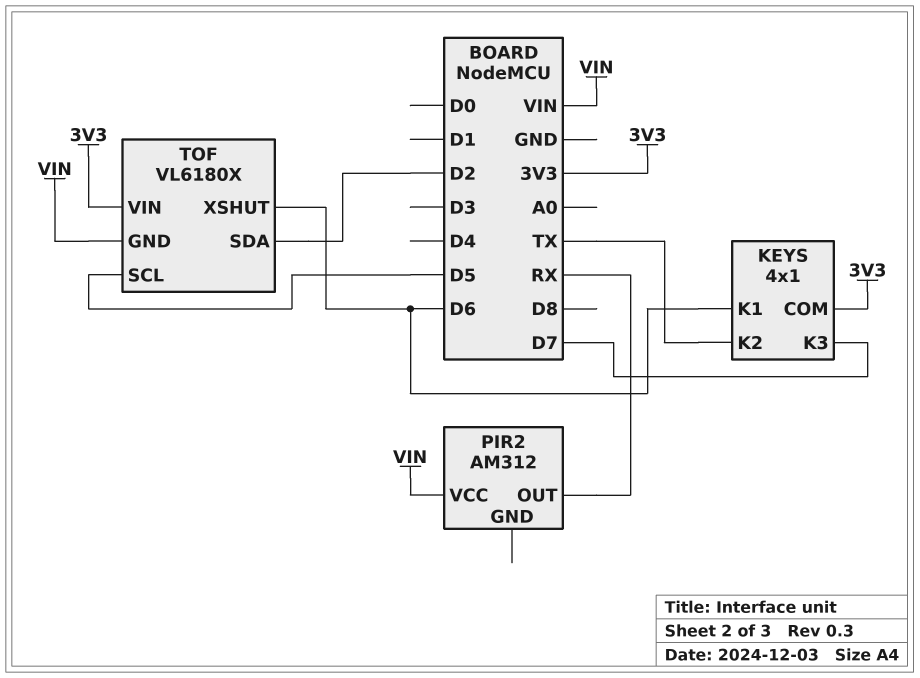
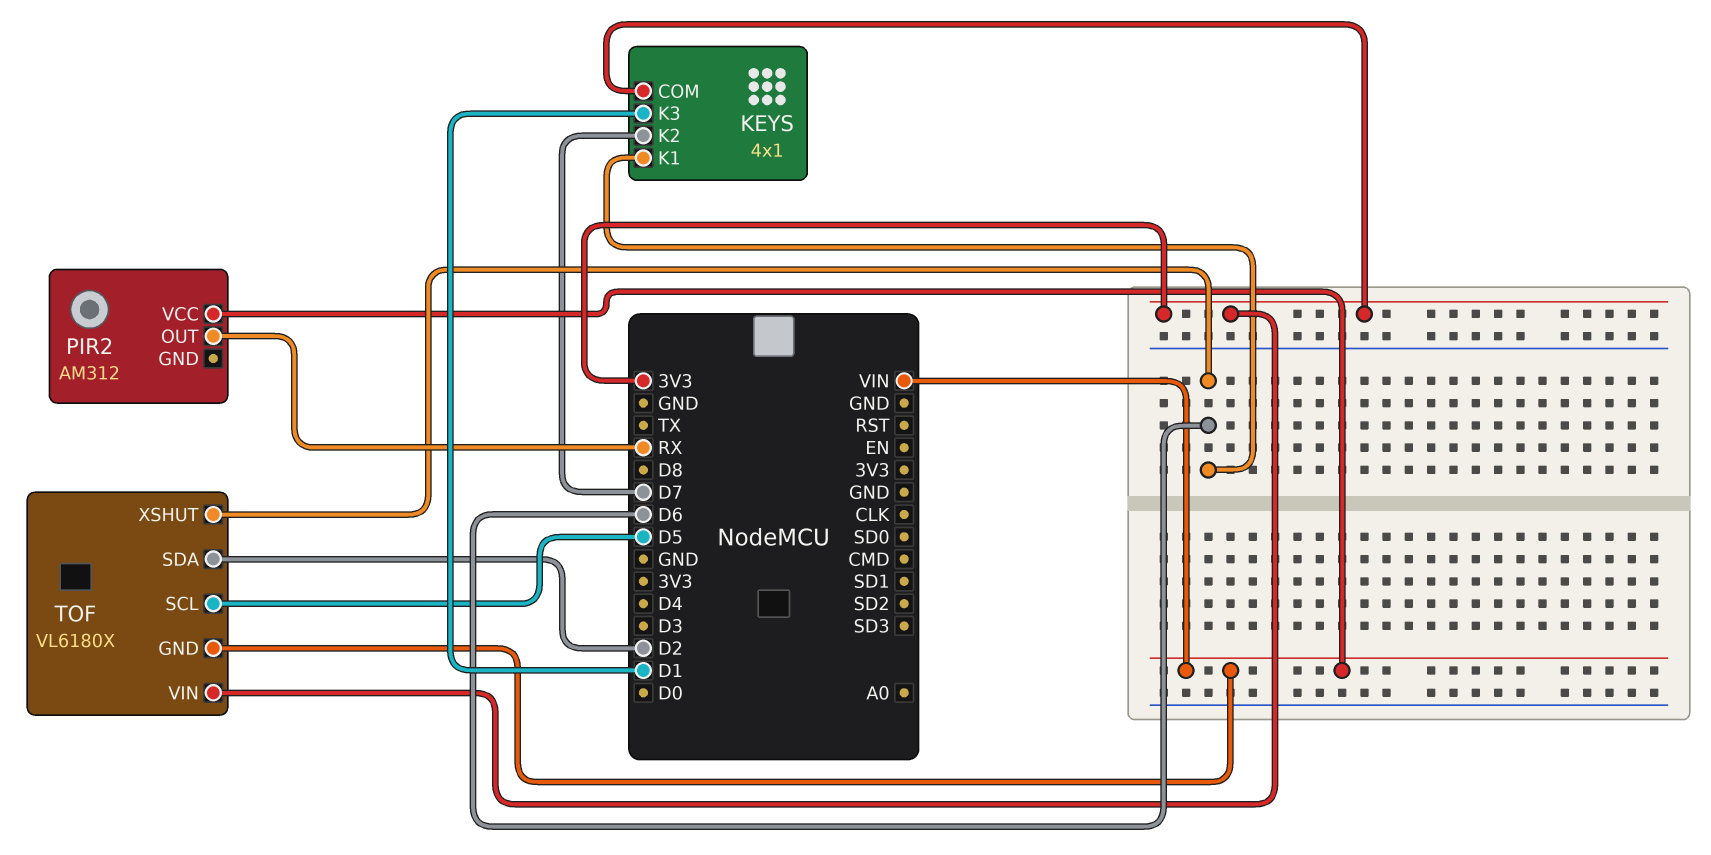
KEYS pin K2: TX -> D7
KEYS pin K3: D7 -> D1

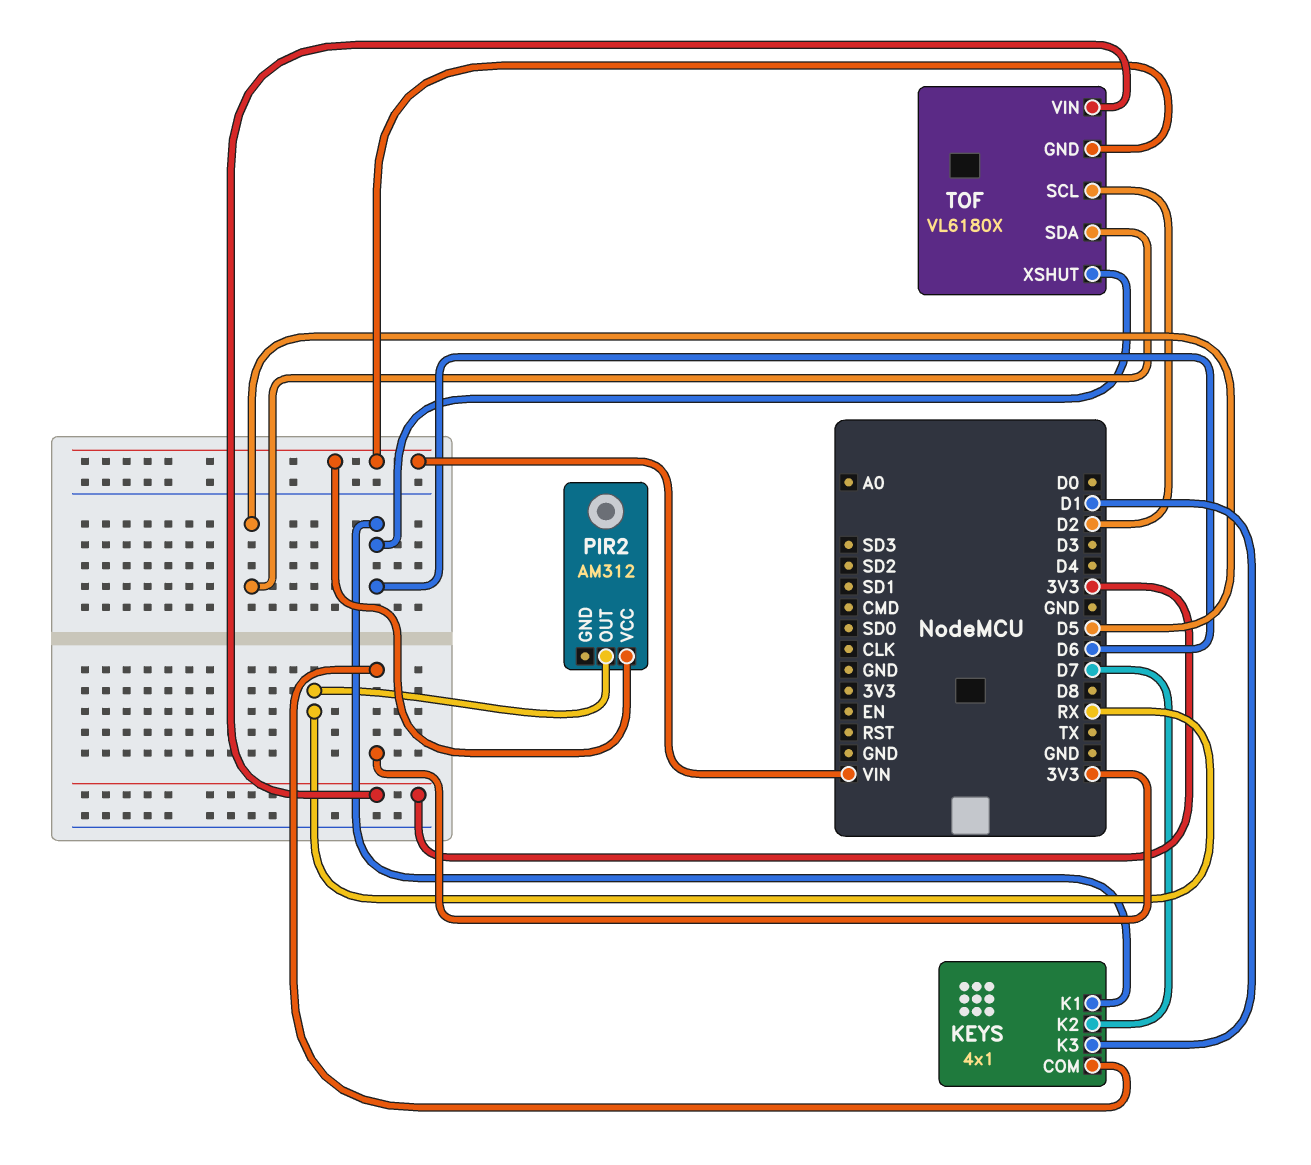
TOF pin SCL: D5 -> D2
TOF pin SDA: D2 -> D5

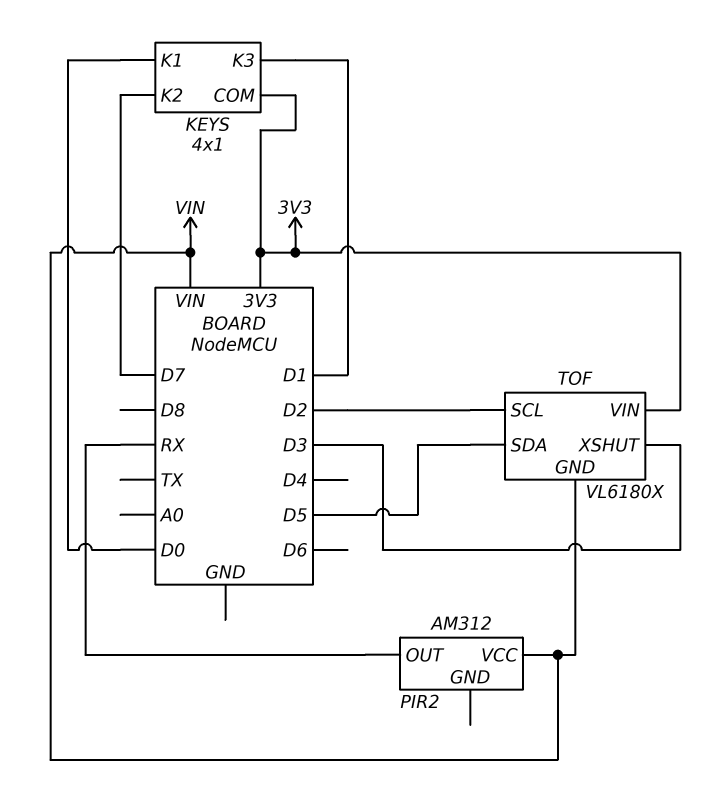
KEYS pin K1: D6 -> D0
TOF pin XSHUT: D6 -> D3

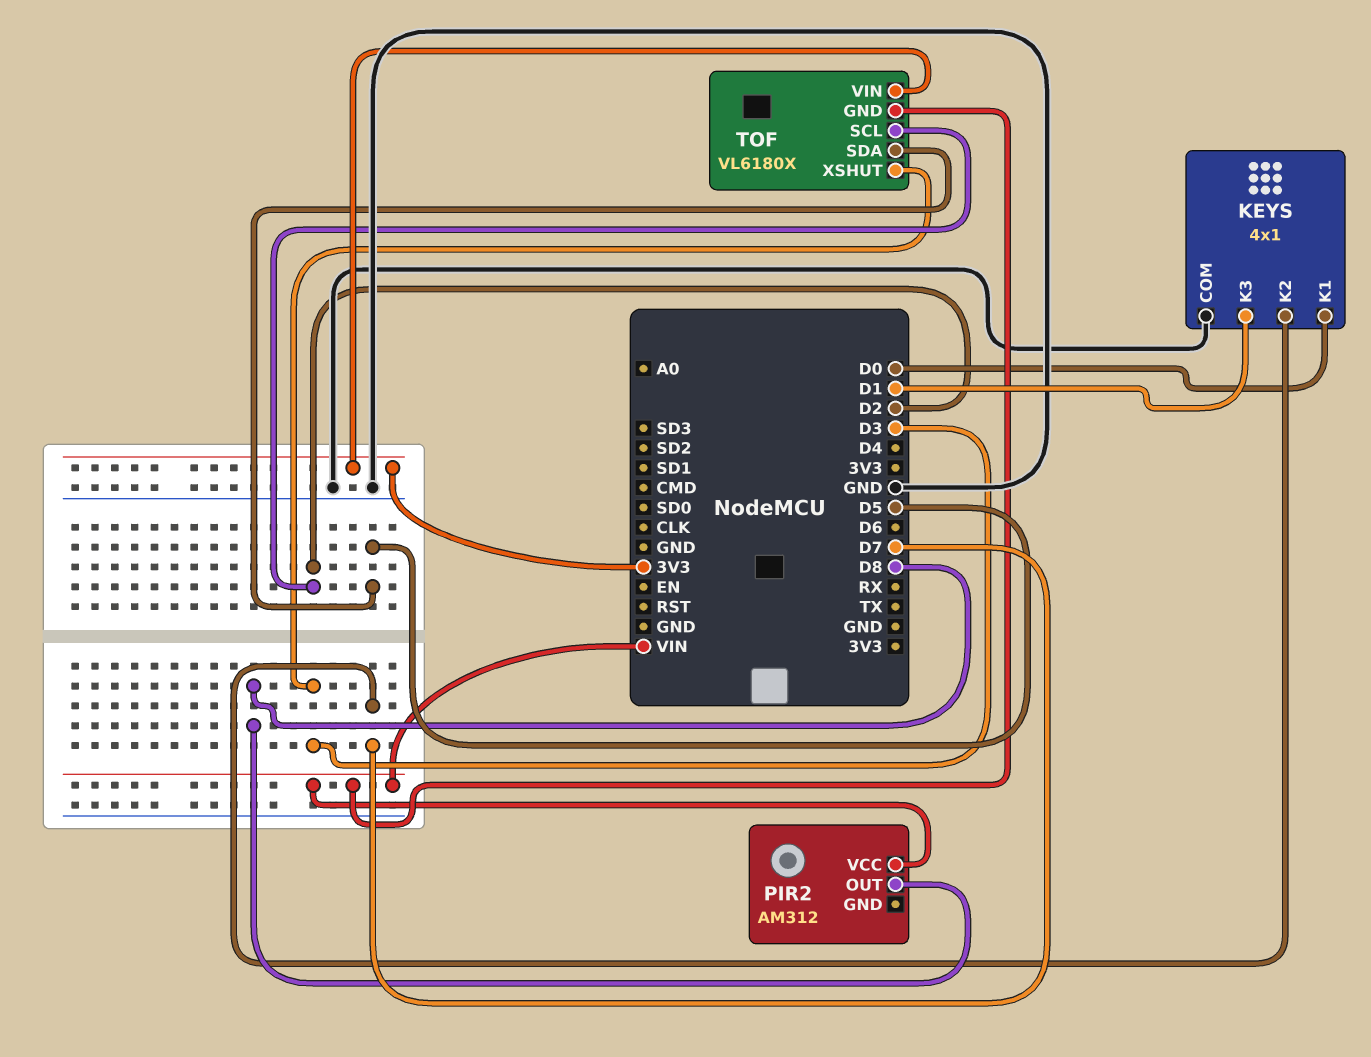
KEYS pin COM: 3V3 -> GND
PIR2 pin OUT: RX -> D8

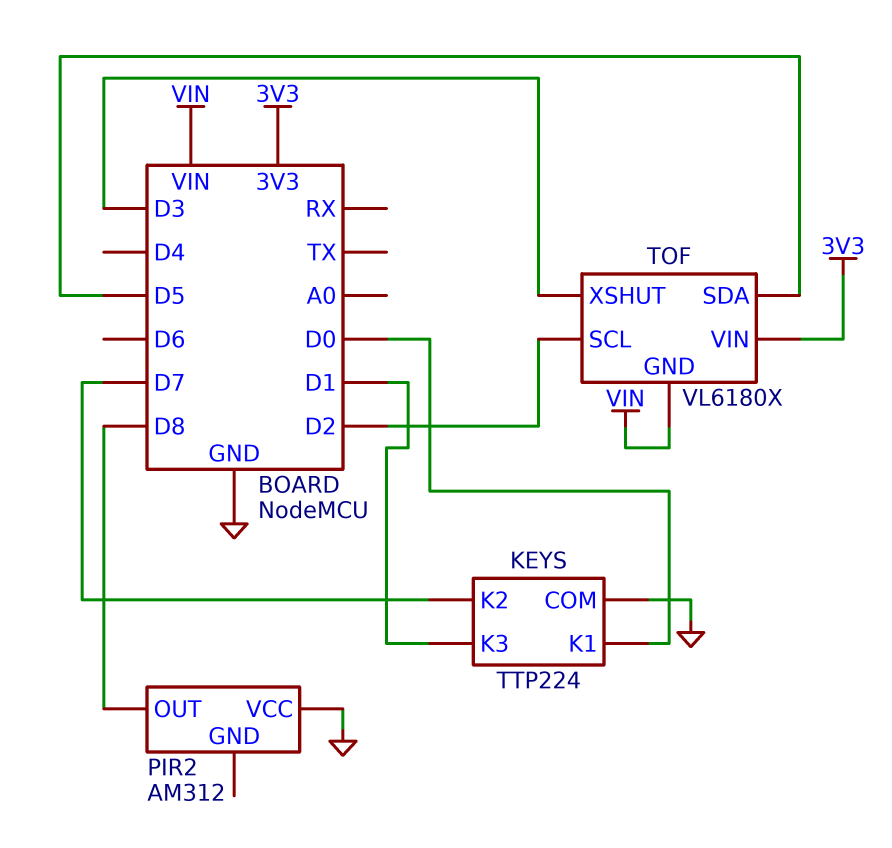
KEYS: 4x1 -> TTP224
PIR2 pin VCC: VIN -> GND

